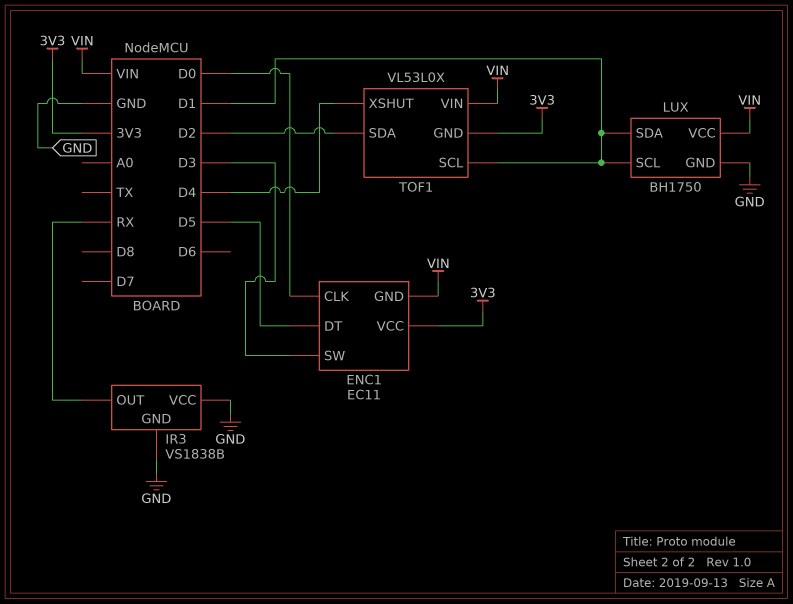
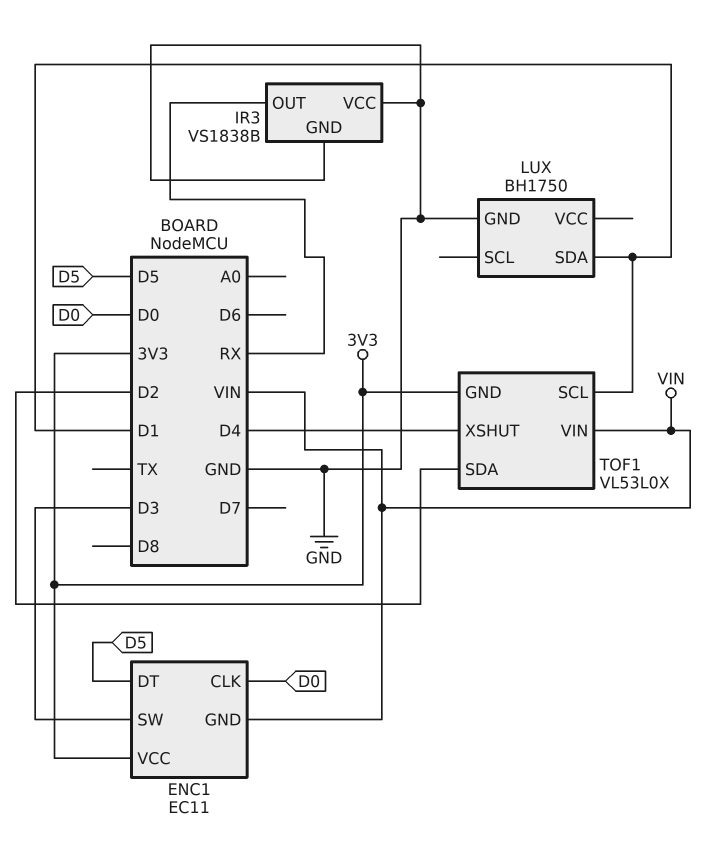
LUX pin SCL: D1 -> none
LUX pin VCC: VIN -> none

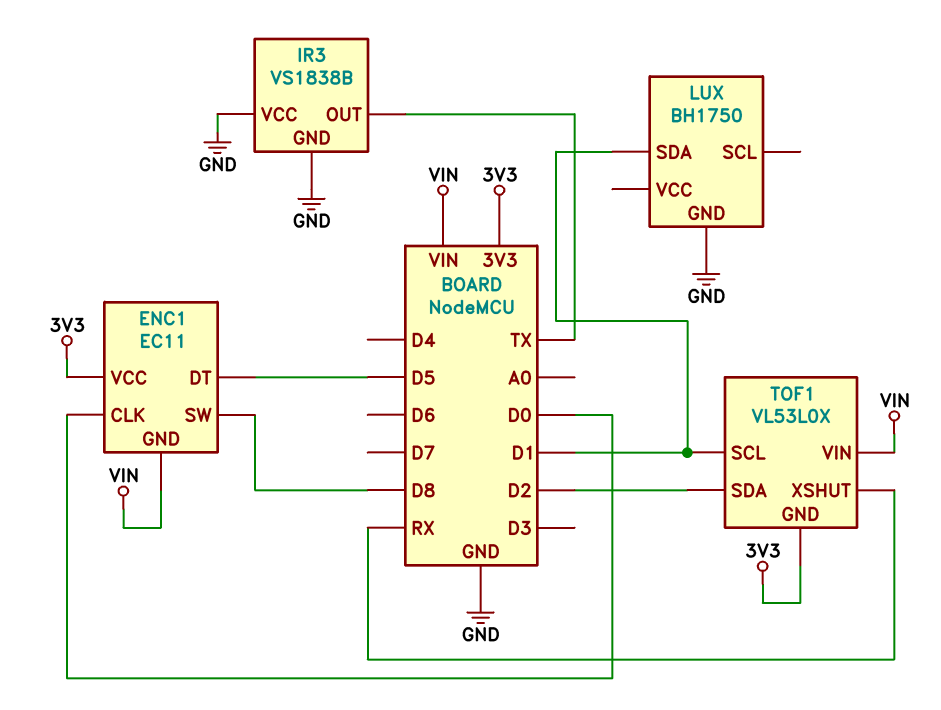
ENC1 pin SW: D3 -> D8
IR3 pin OUT: RX -> TX
TOF1 pin XSHUT: D4 -> RX

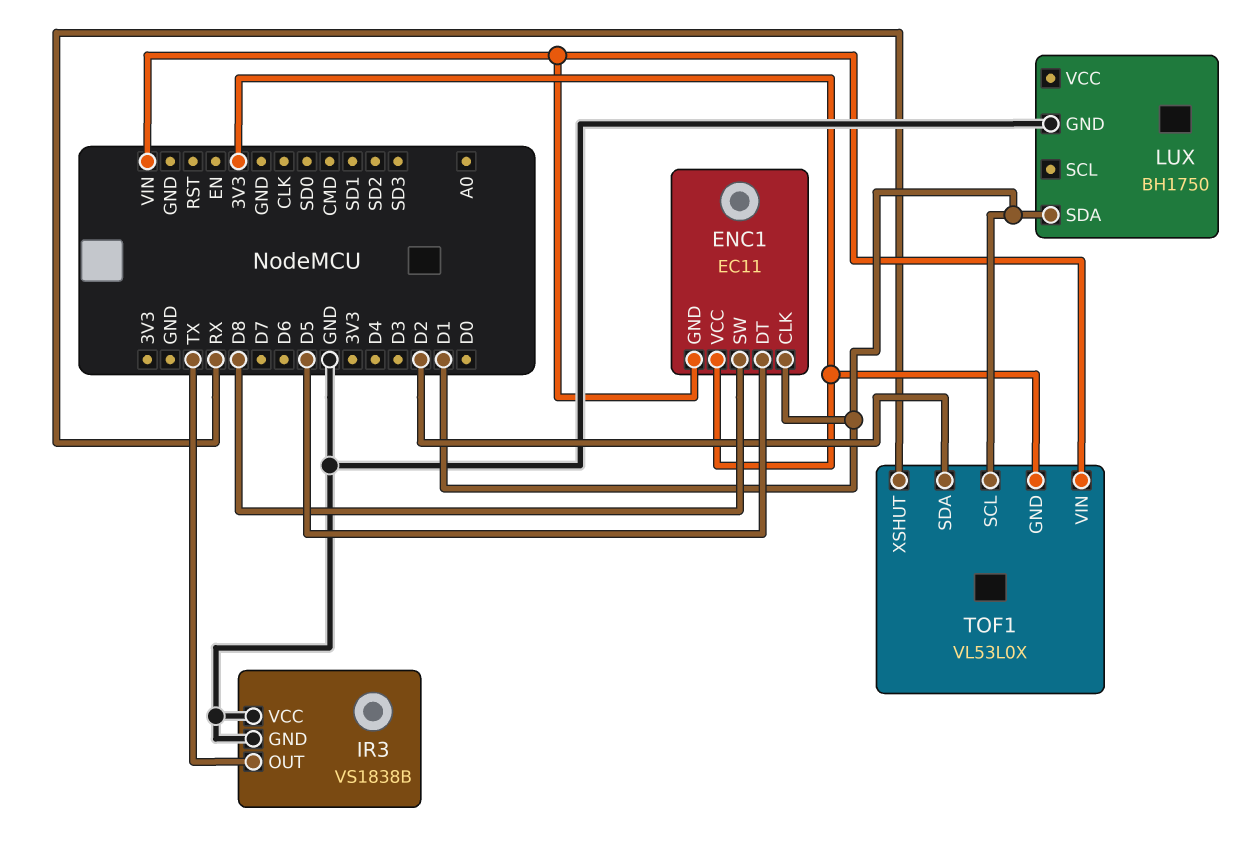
ENC1 pin CLK: D0 -> D1

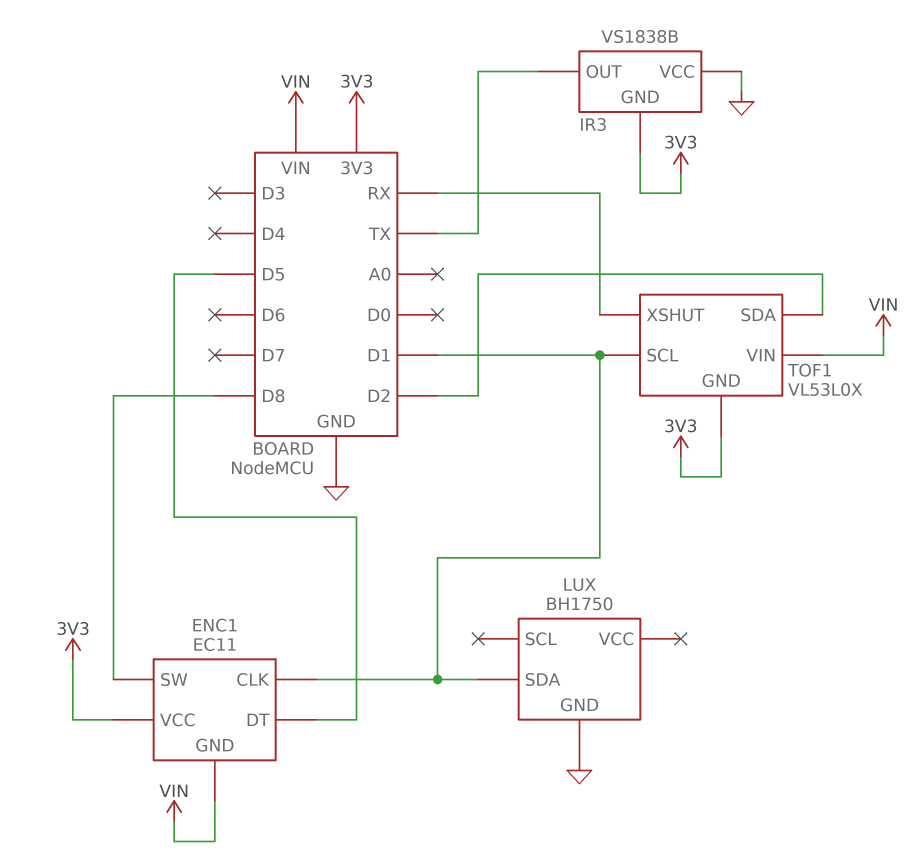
IR3 pin GND: GND -> 3V3

